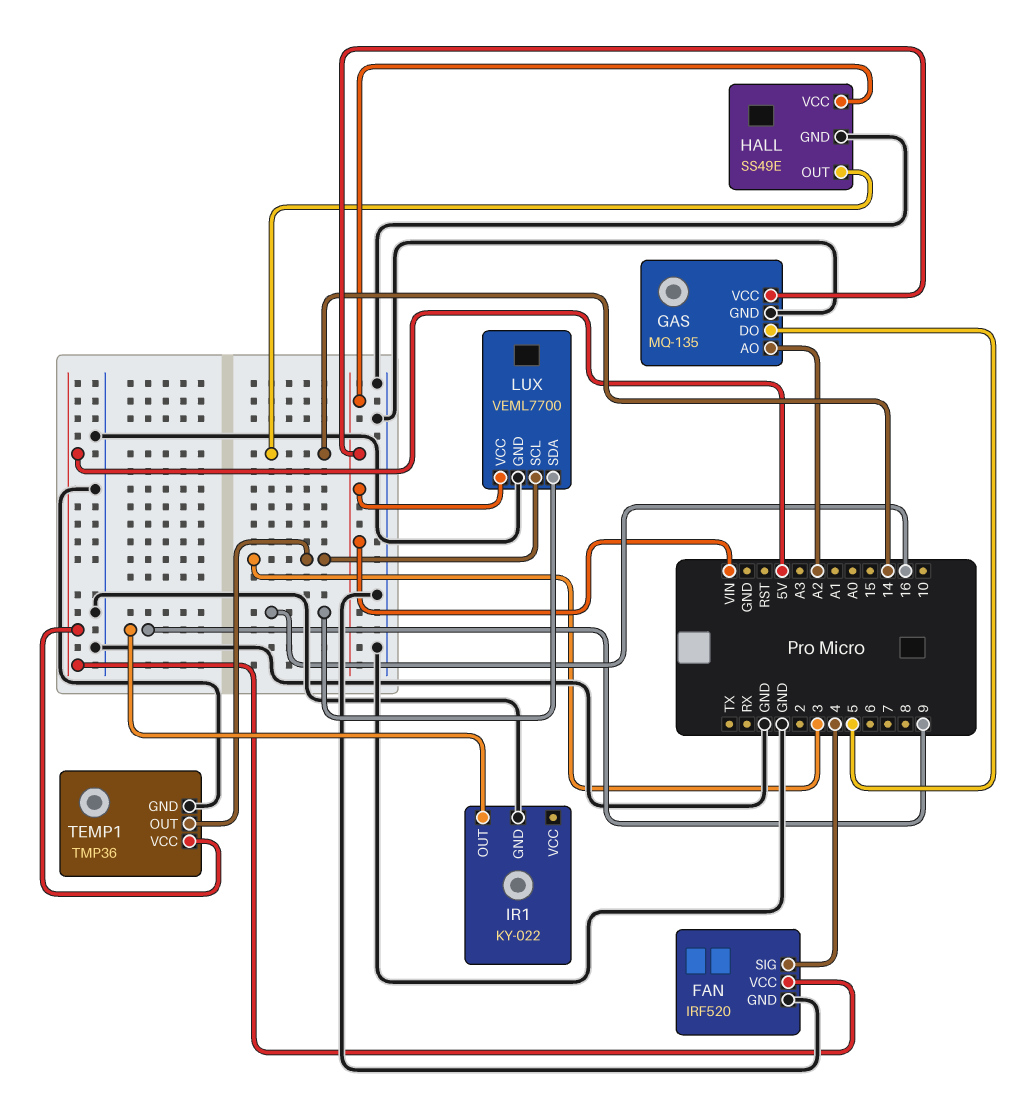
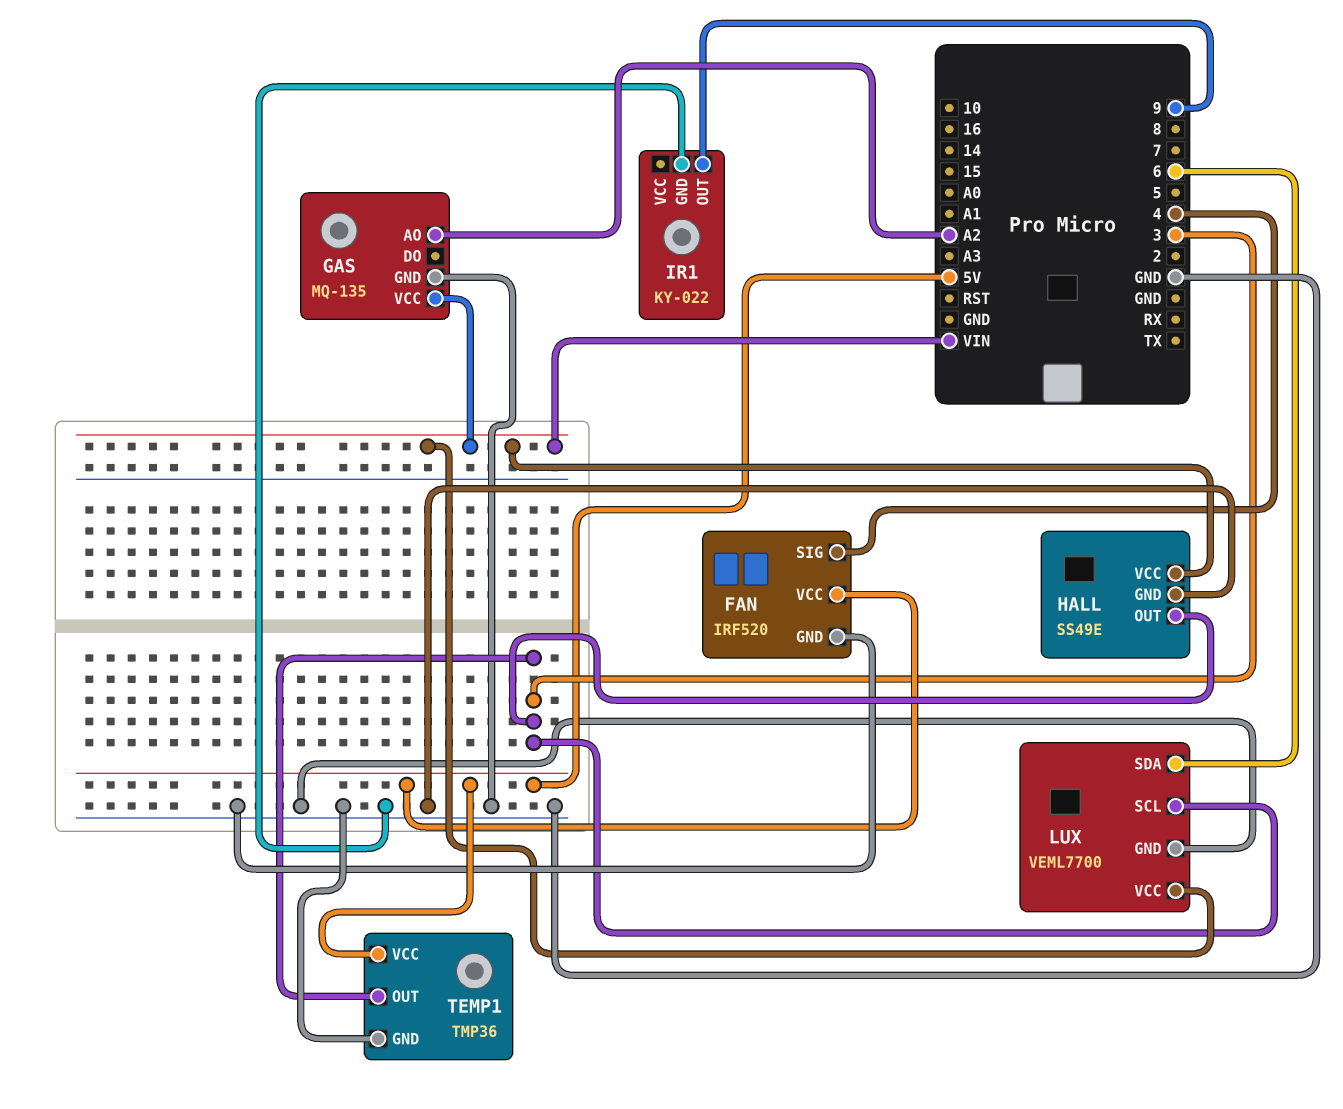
GAS pin DO: 5 -> none
HALL pin OUT: 14 -> 3
LUX pin SDA: 16 -> 6

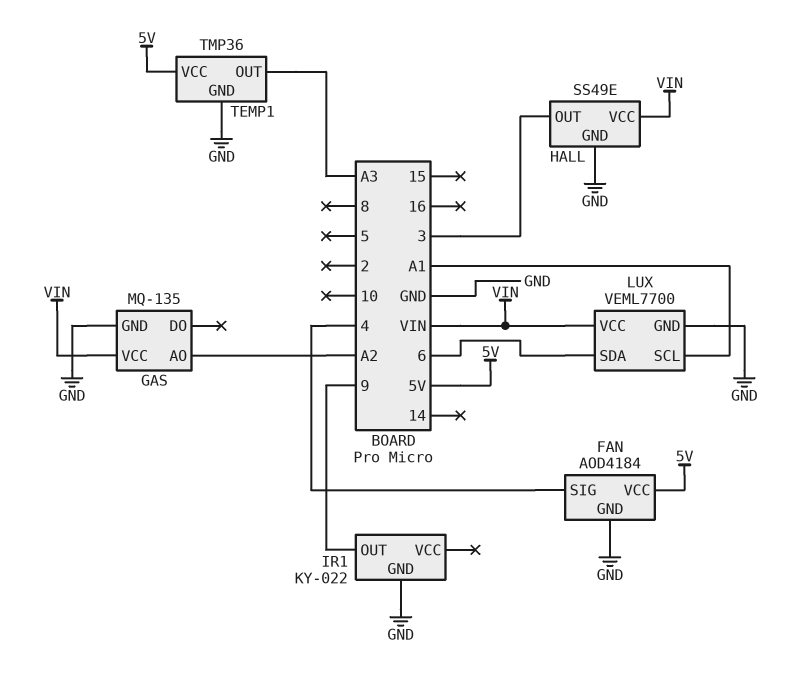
FAN: IRF520 -> AOD4184
LUX pin SCL: 3 -> A1
TEMP1 pin OUT: 3 -> A3

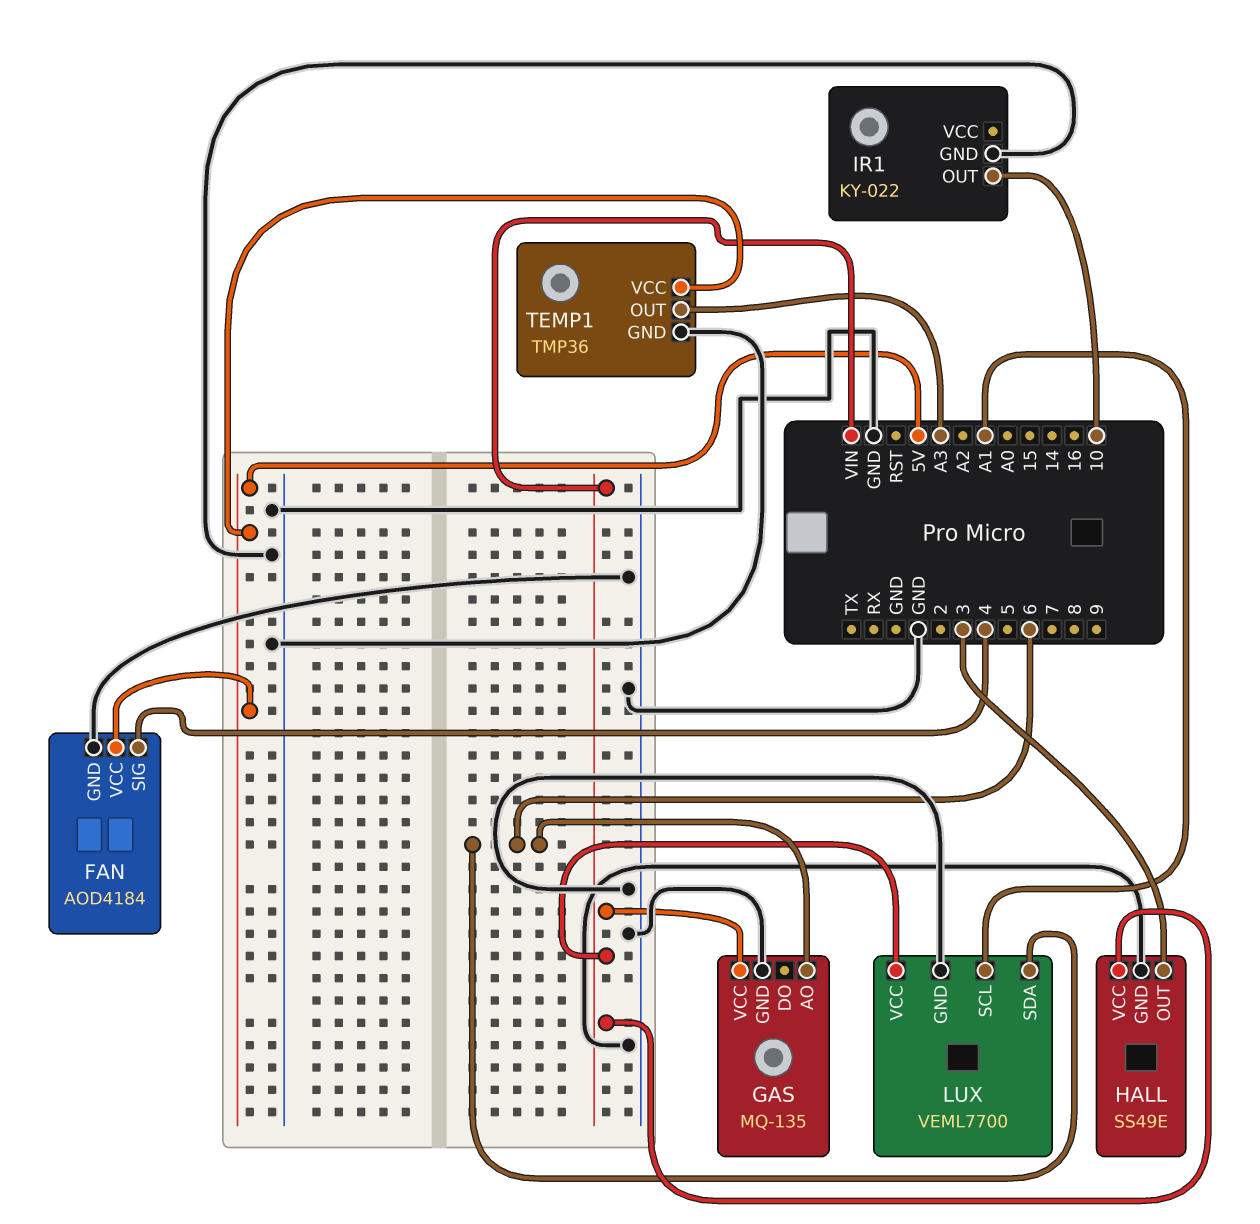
GAS pin AO: A2 -> 6
IR1 pin OUT: 9 -> 10

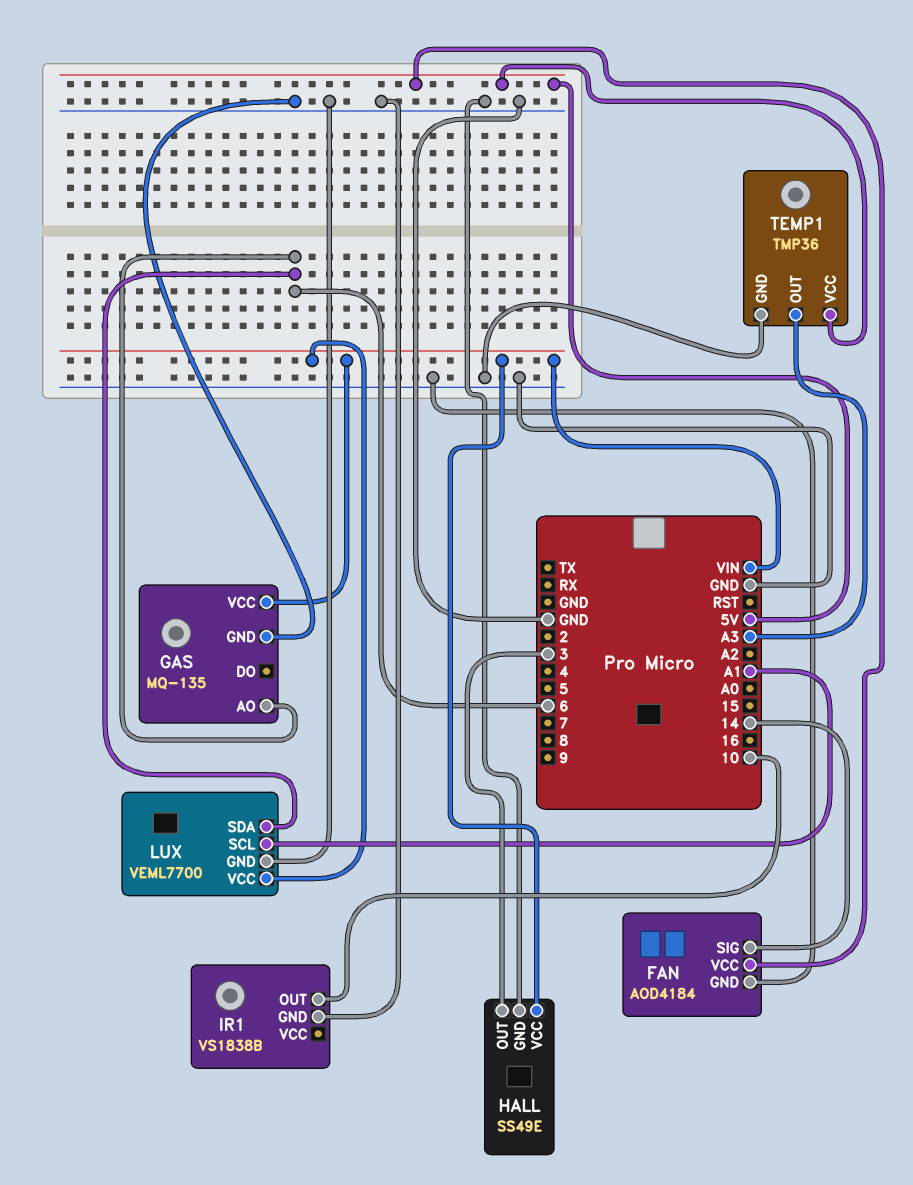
FAN pin SIG: 4 -> 14
IR1: KY-022 -> VS1838B

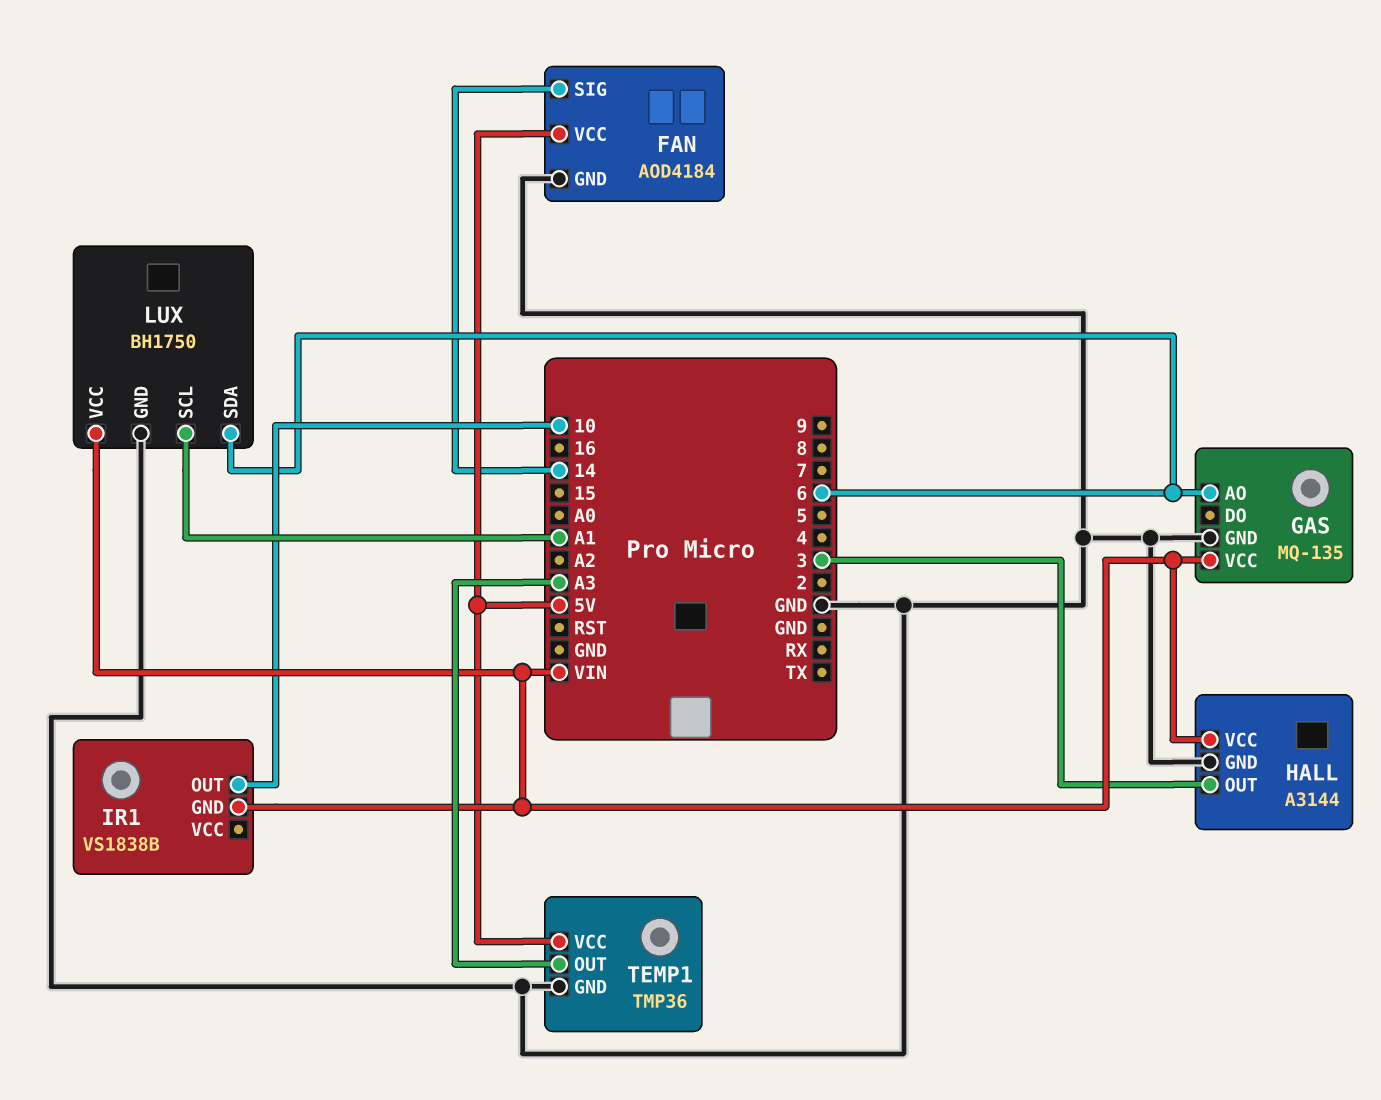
HALL: SS49E -> A3144
IR1 pin GND: GND -> VIN
LUX: VEML7700 -> BH1750

